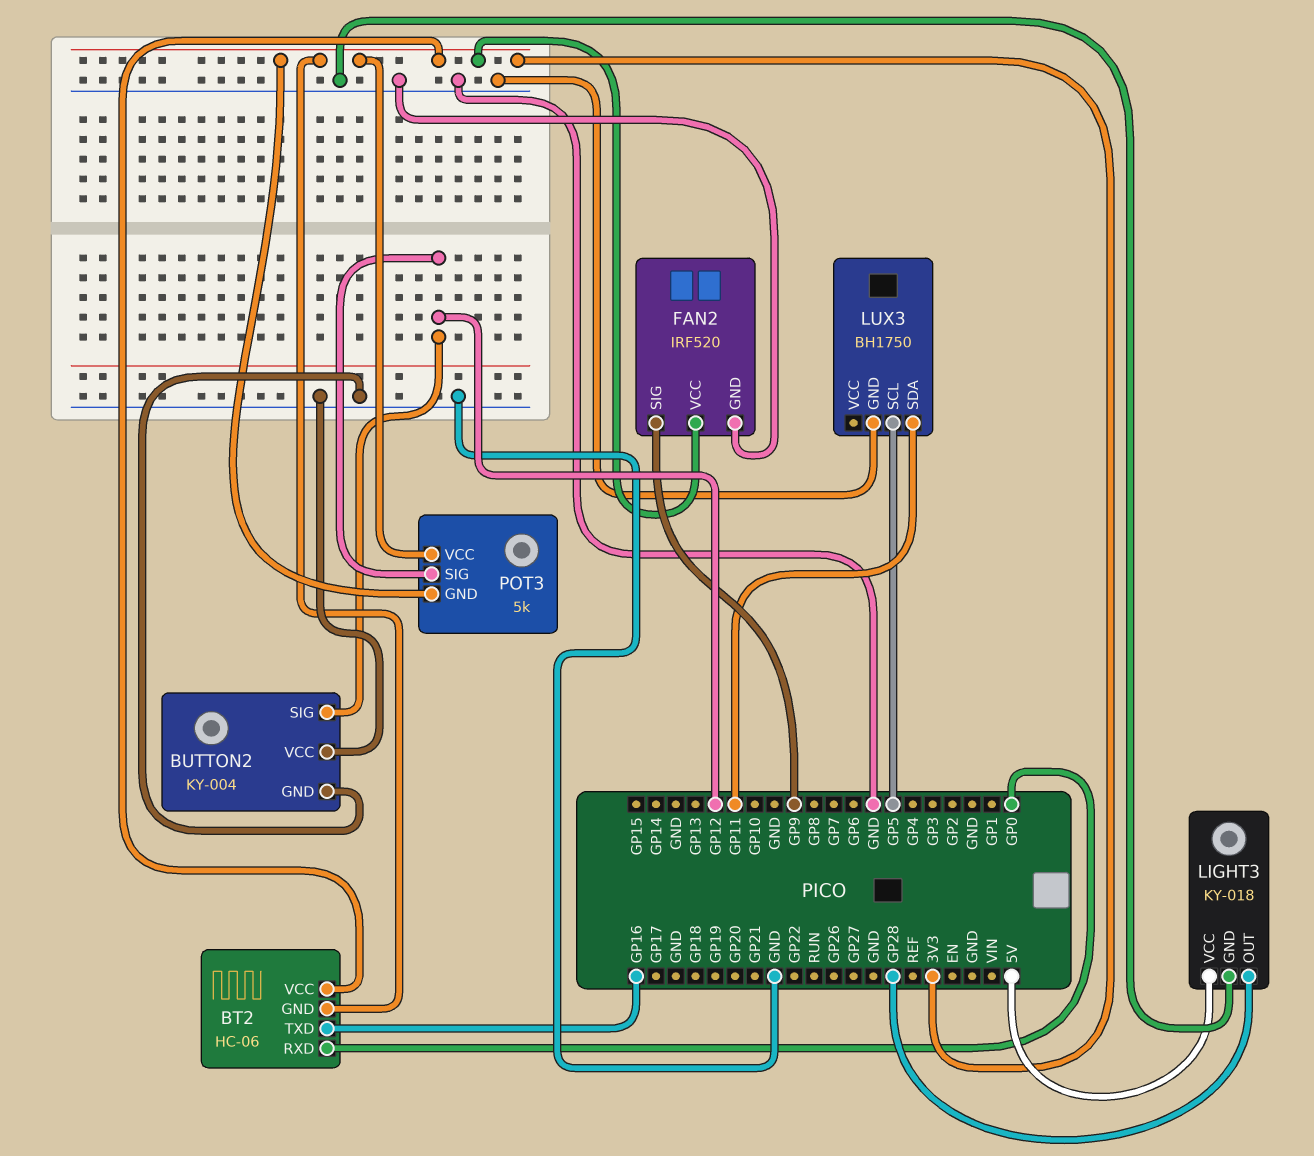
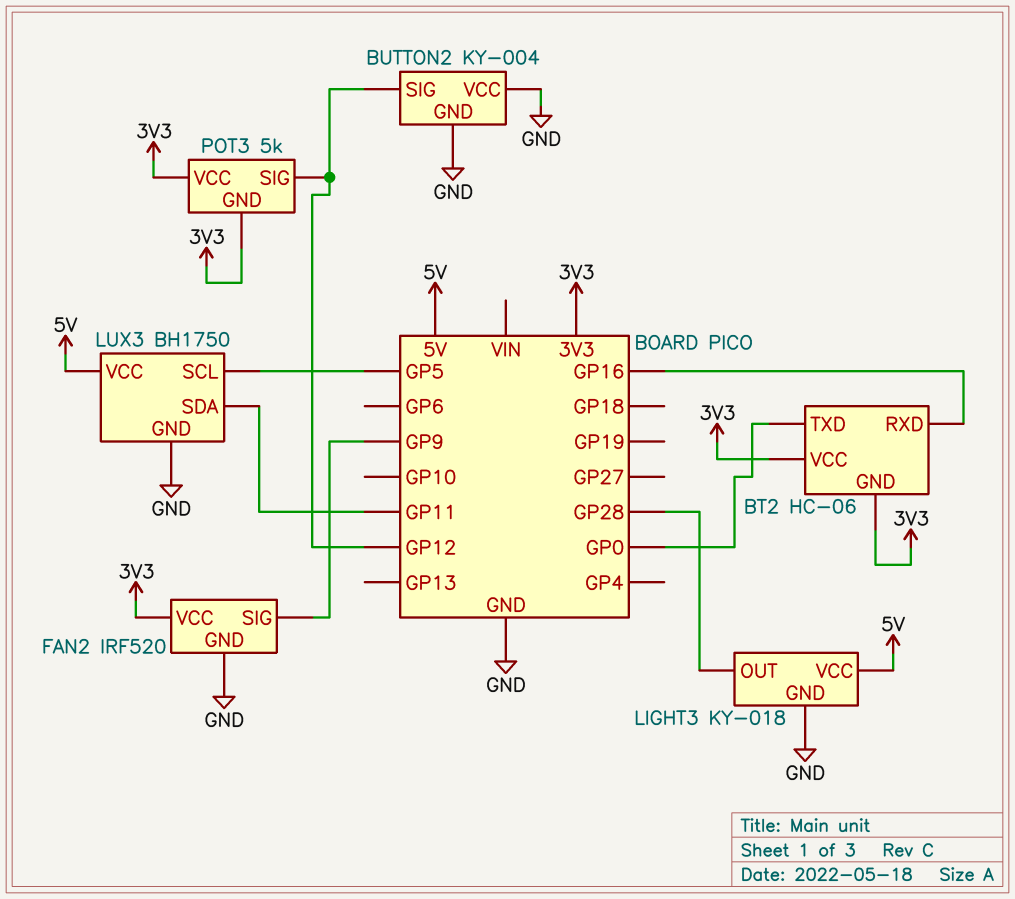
BT2 pin RXD: GP0 -> GP16
BT2 pin TXD: GP16 -> GP0
LUX3 pin VCC: none -> 5V

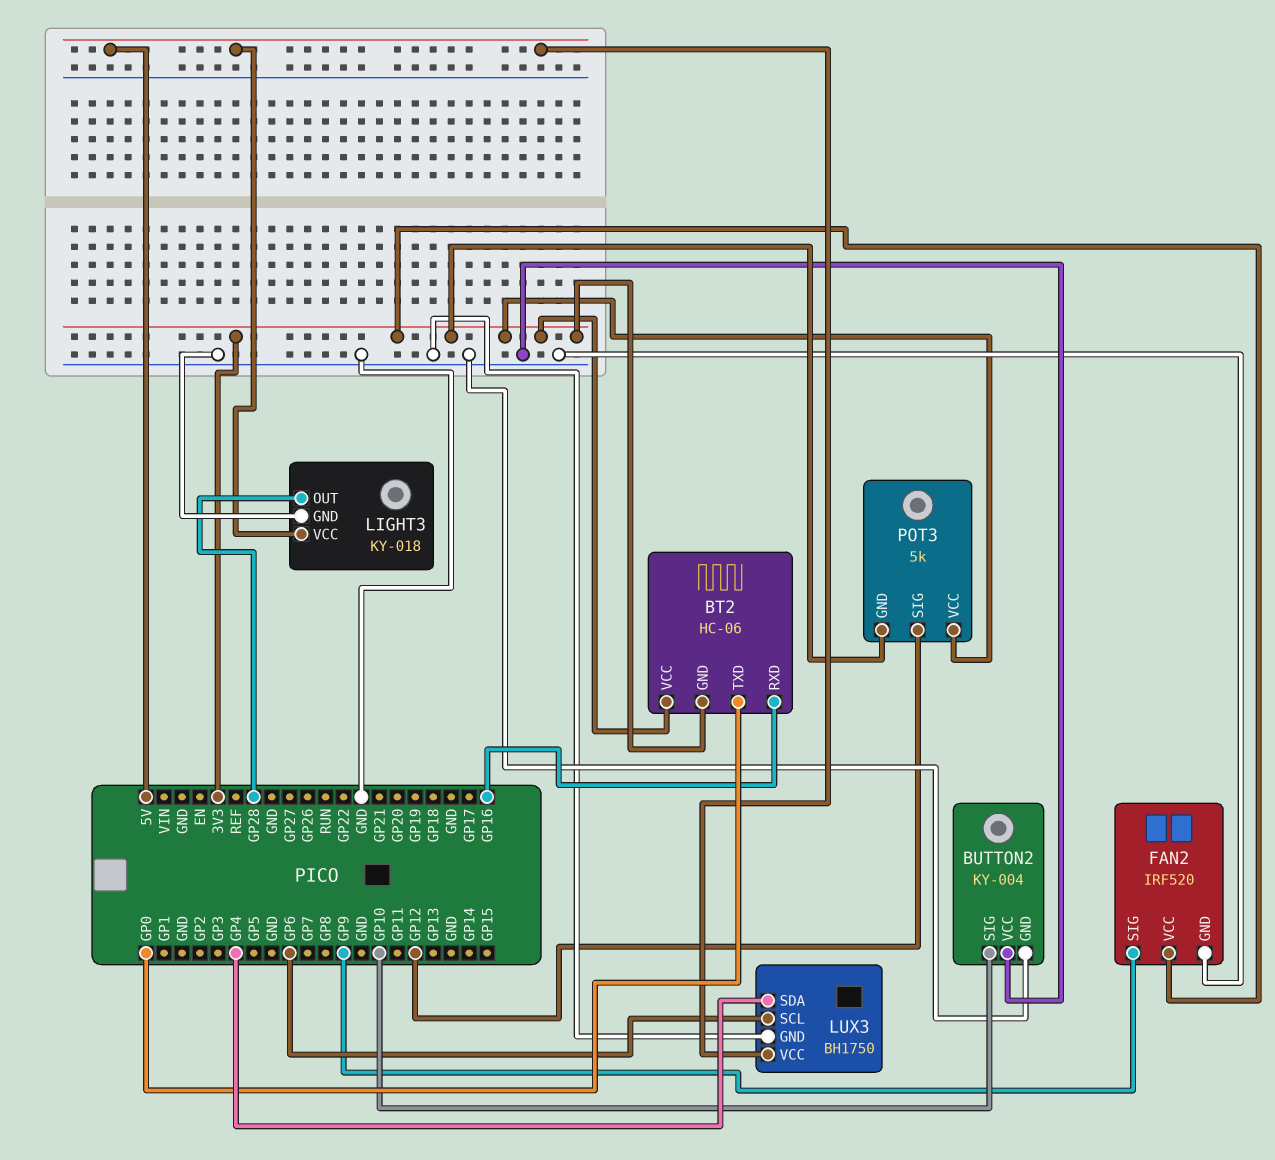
BUTTON2 pin SIG: GP12 -> GP10
LUX3 pin SCL: GP5 -> GP6
LUX3 pin SDA: GP11 -> GP4

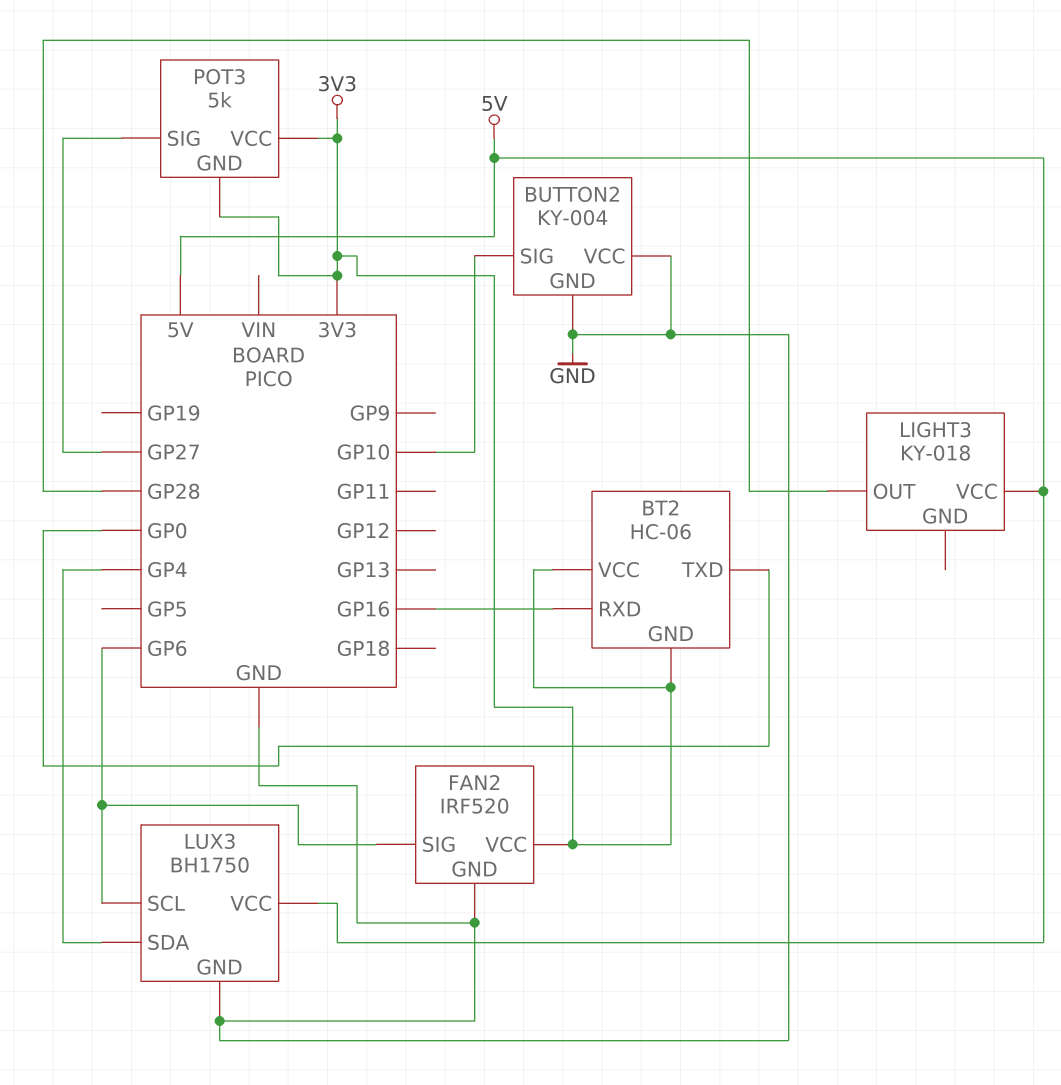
FAN2 pin SIG: GP9 -> GP6
LIGHT3 pin GND: GND -> none
POT3 pin SIG: GP12 -> GP27

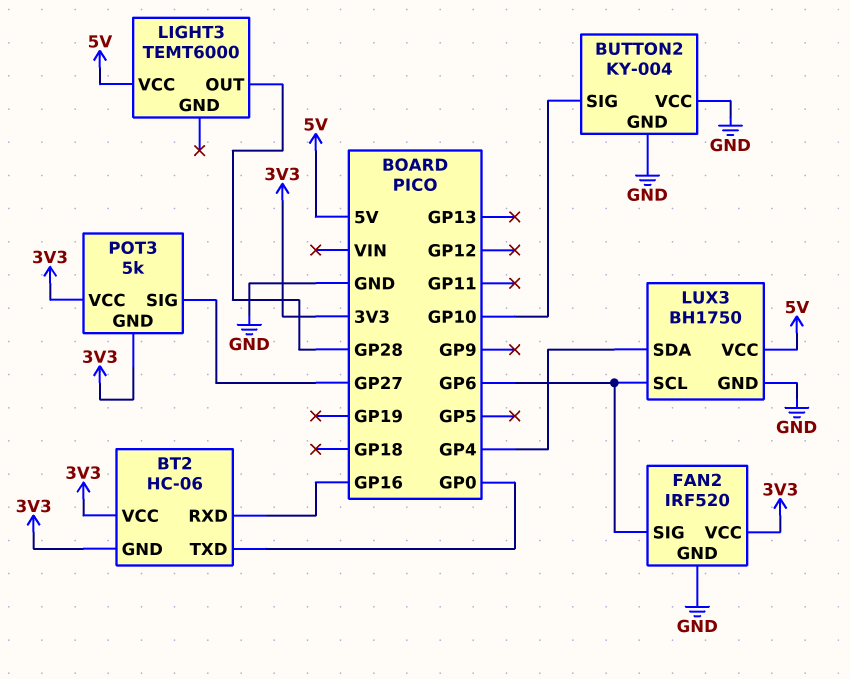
LIGHT3: KY-018 -> TEMT6000

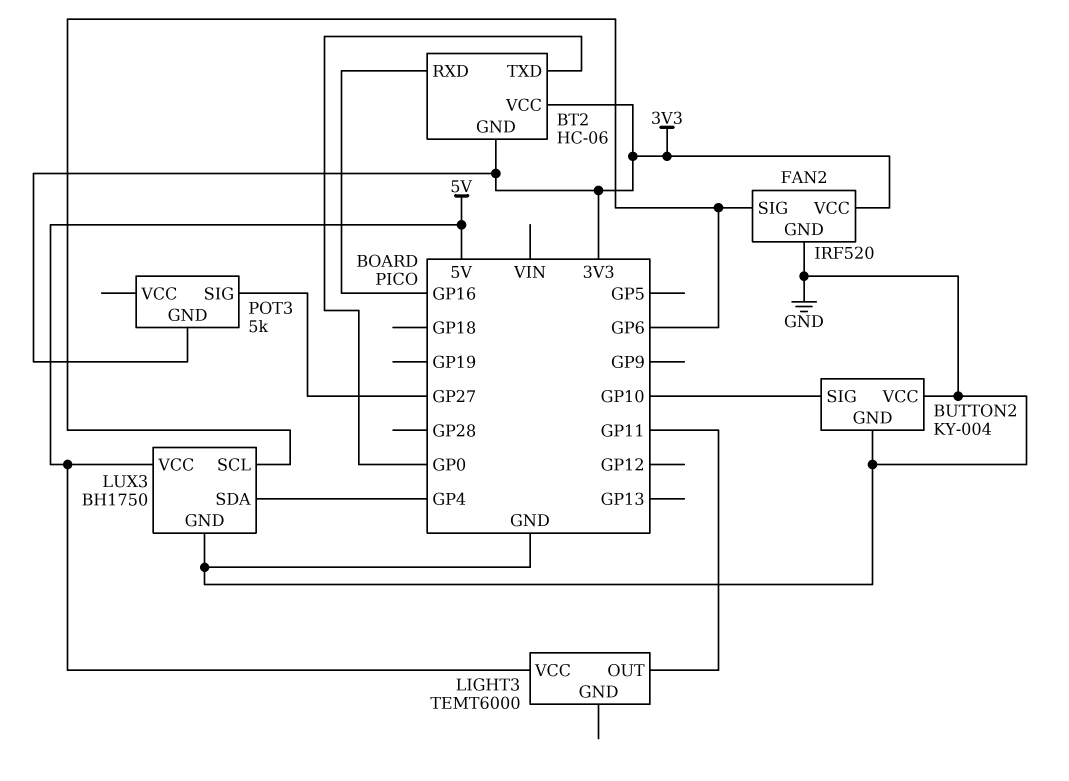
LIGHT3 pin OUT: GP28 -> GP11
POT3 pin VCC: 3V3 -> none

